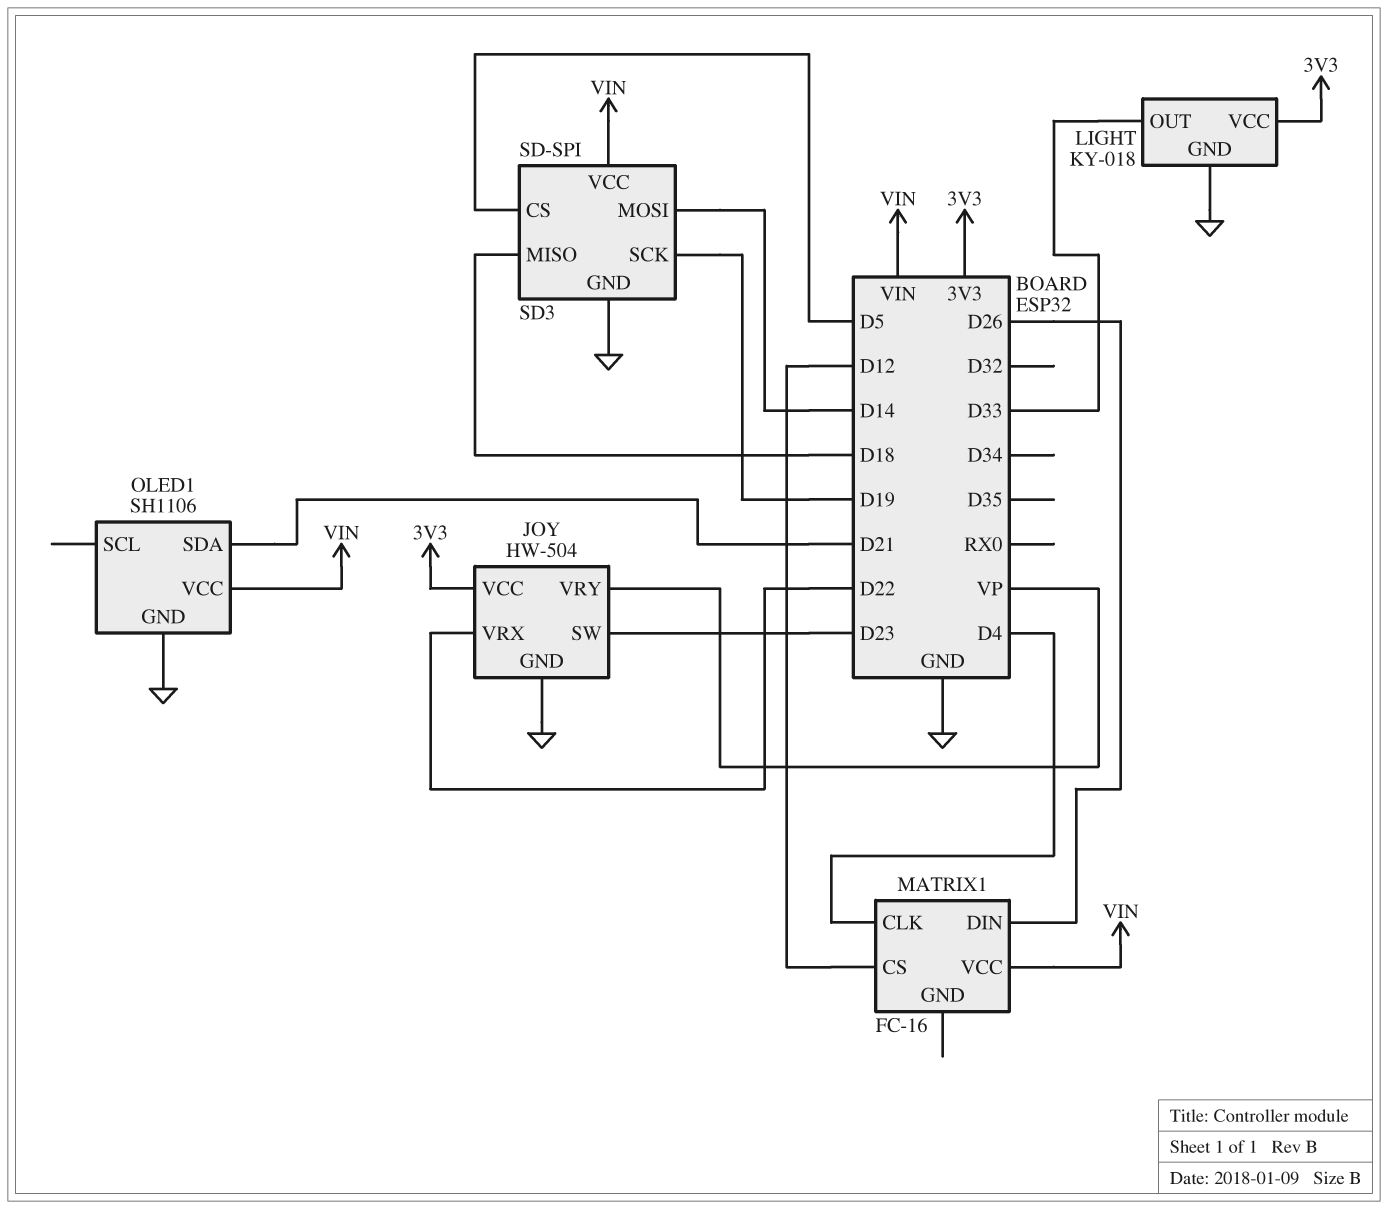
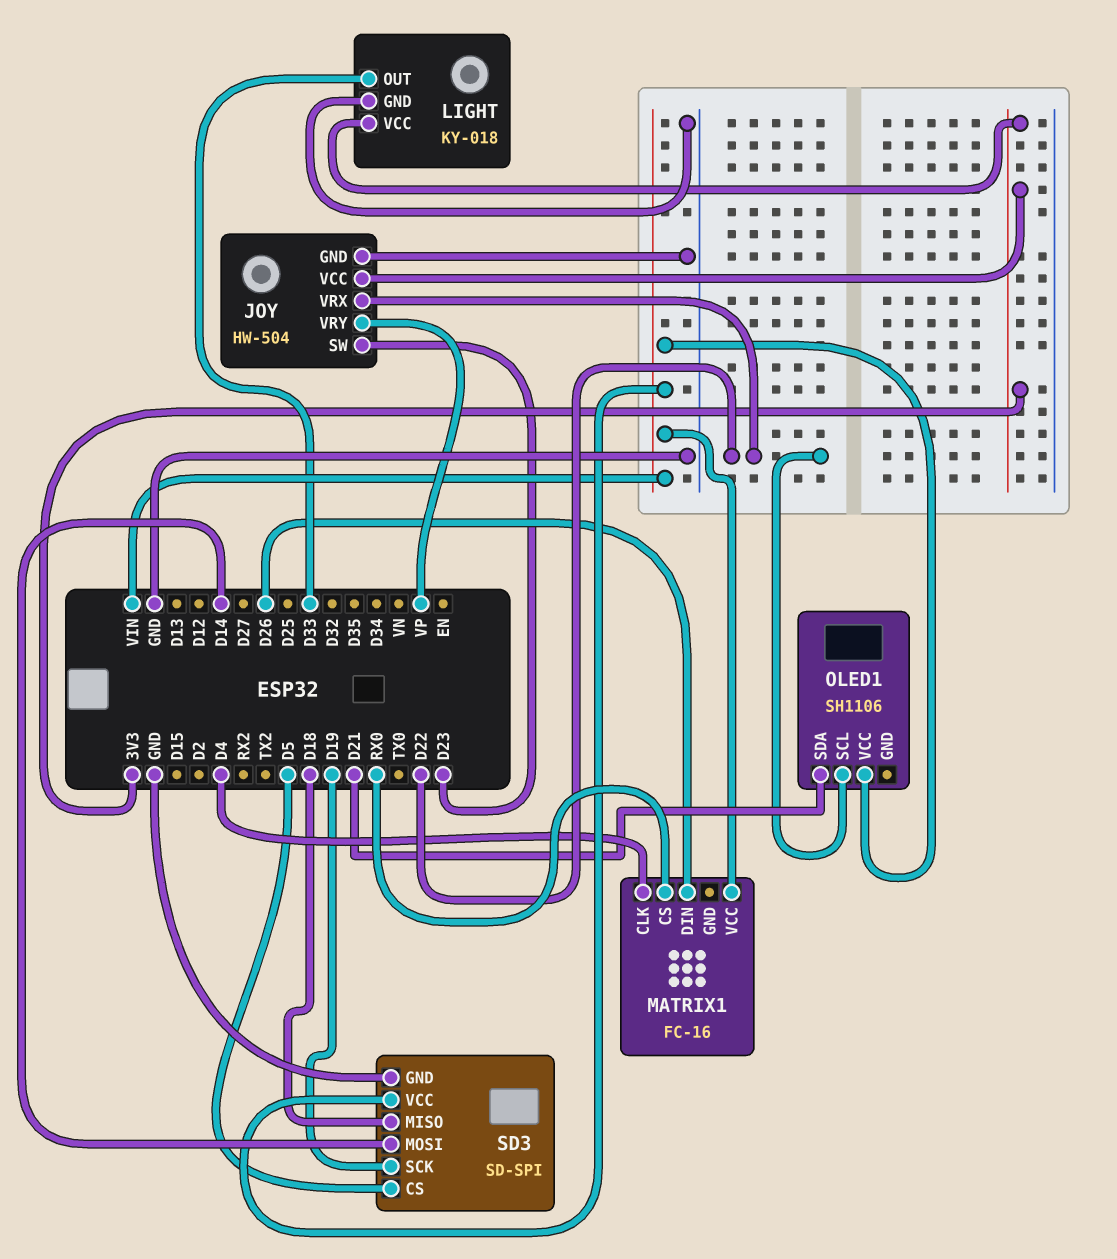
MATRIX1 pin CS: D12 -> RX0
OLED1 pin GND: GND -> none
OLED1 pin SCL: none -> D22

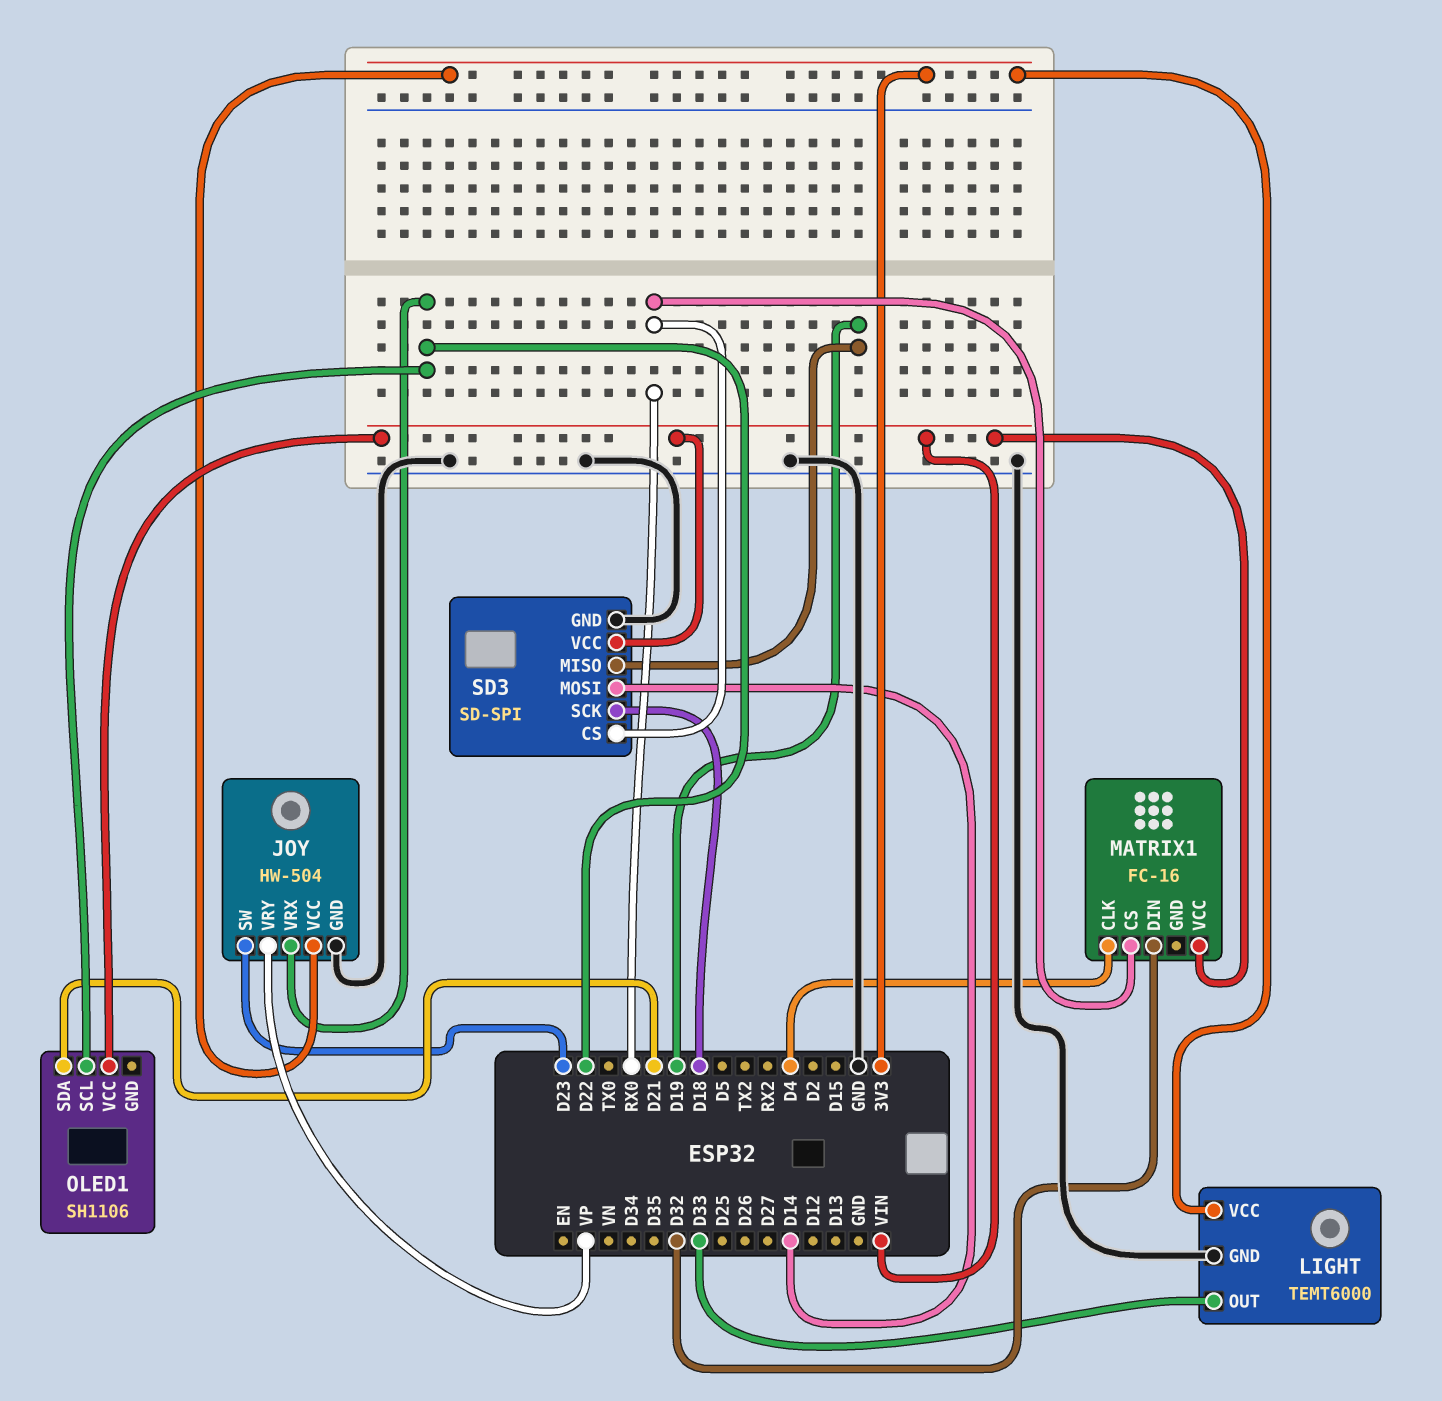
LIGHT: KY-018 -> TEMT6000
MATRIX1 pin DIN: D26 -> D32
SD3 pin CS: D5 -> RX0
SD3 pin MISO: D18 -> D19
SD3 pin SCK: D19 -> D18

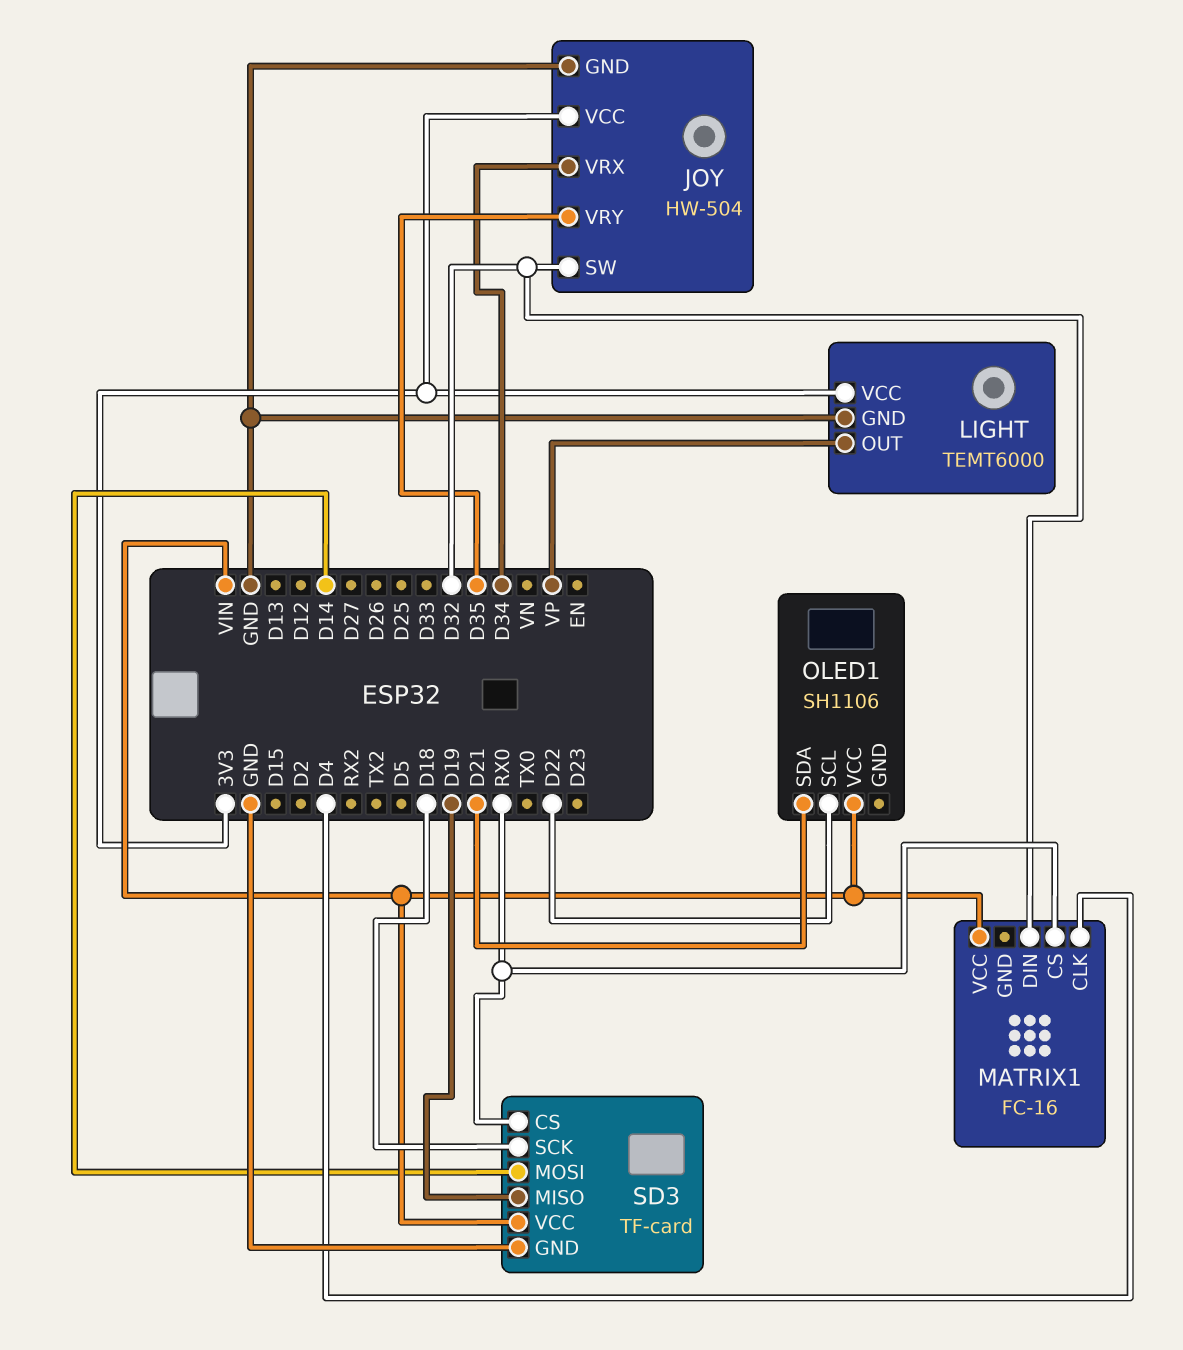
JOY pin SW: D23 -> D32
JOY pin VRX: D22 -> D34
JOY pin VRY: VP -> D35
LIGHT pin OUT: D33 -> VP
SD3: SD-SPI -> TF-card

